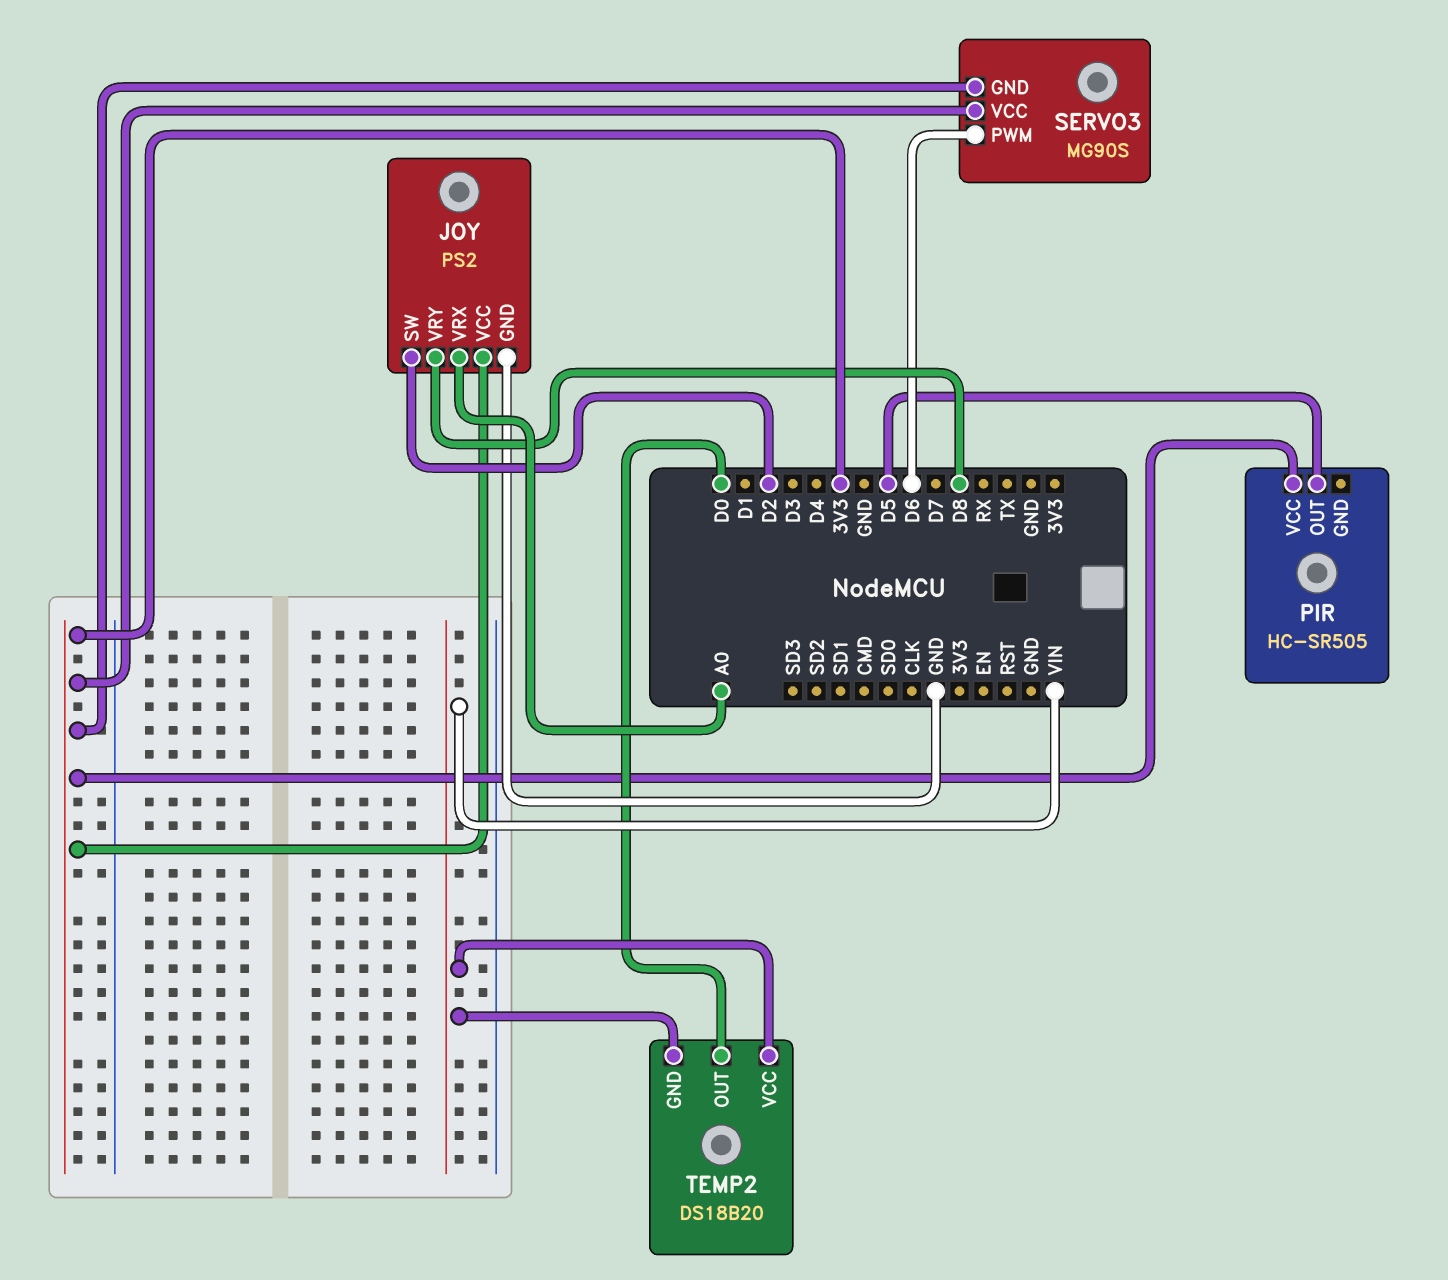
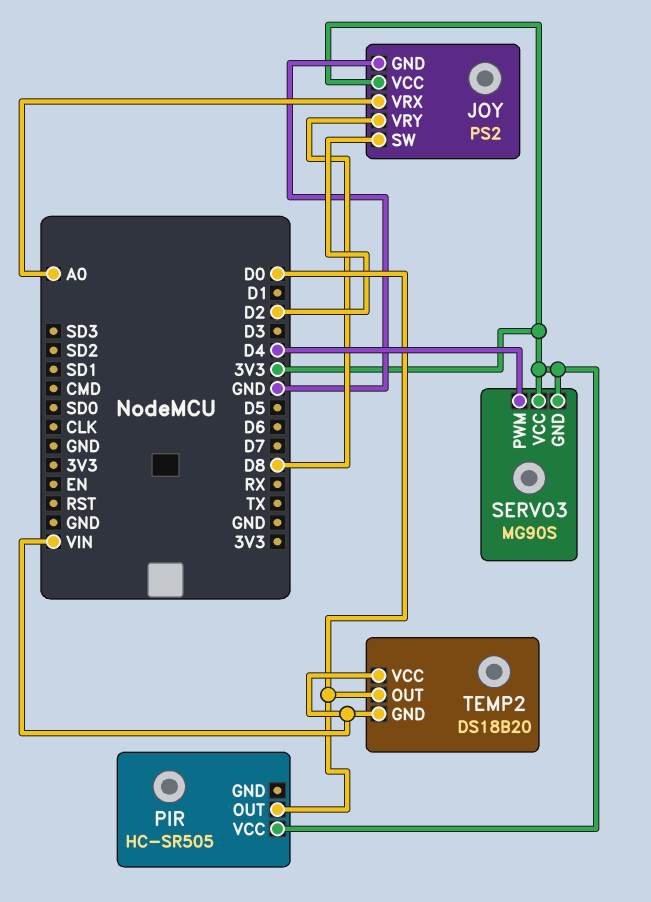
PIR pin OUT: D5 -> D0
SERVO3 pin PWM: D6 -> D4

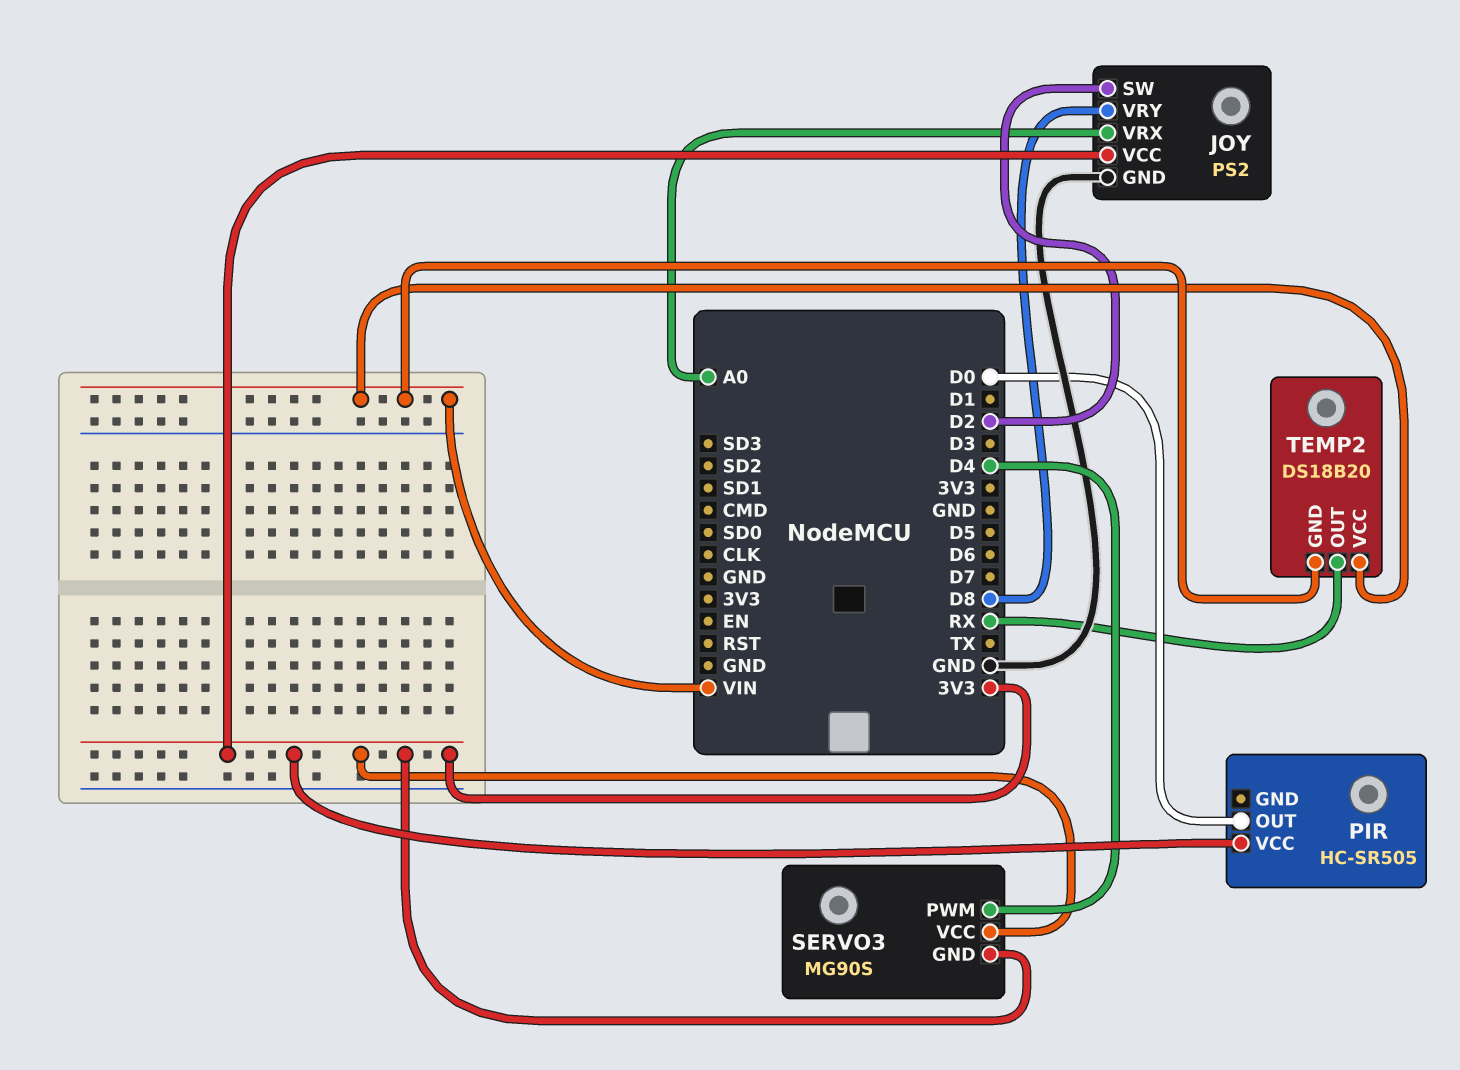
TEMP2 pin OUT: D0 -> RX

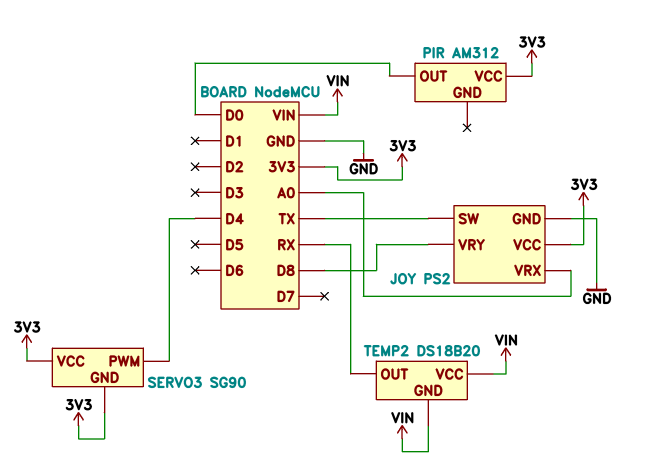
JOY pin SW: D2 -> TX
PIR: HC-SR505 -> AM312
SERVO3: MG90S -> SG90

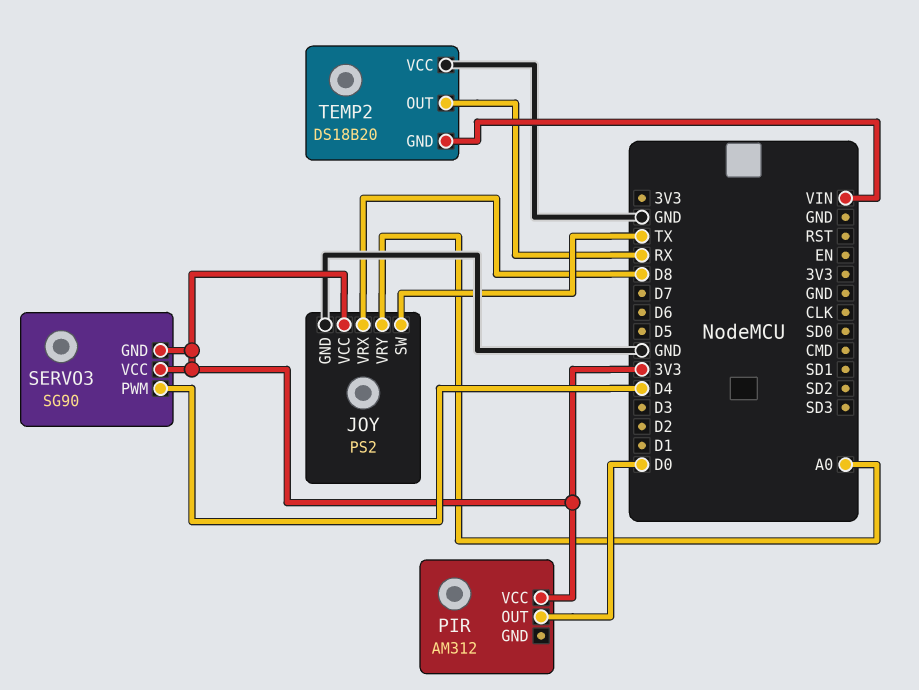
JOY pin VRX: A0 -> D8
JOY pin VRY: D8 -> A0
TEMP2 pin VCC: VIN -> GND

